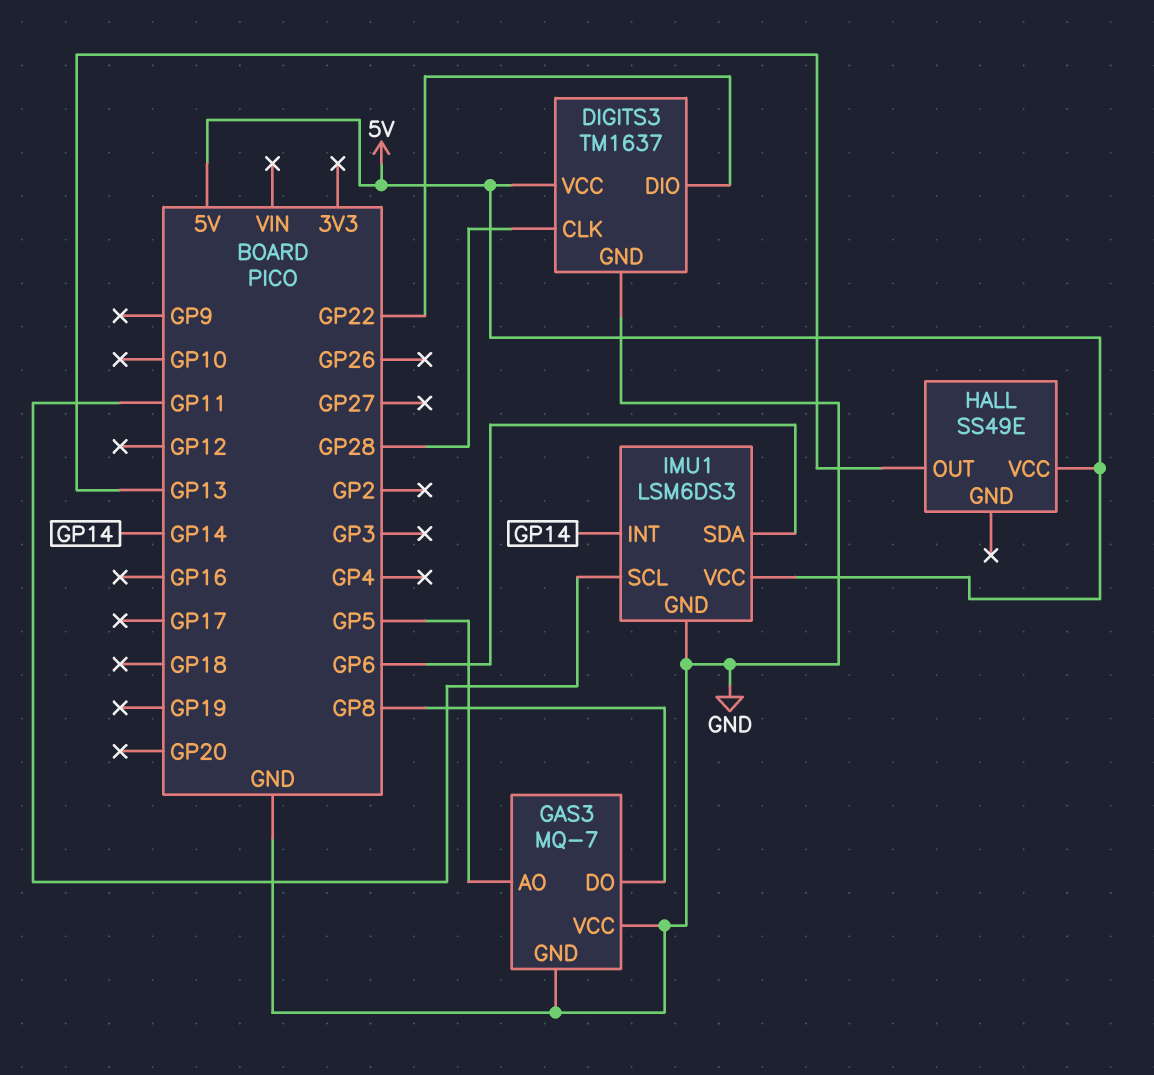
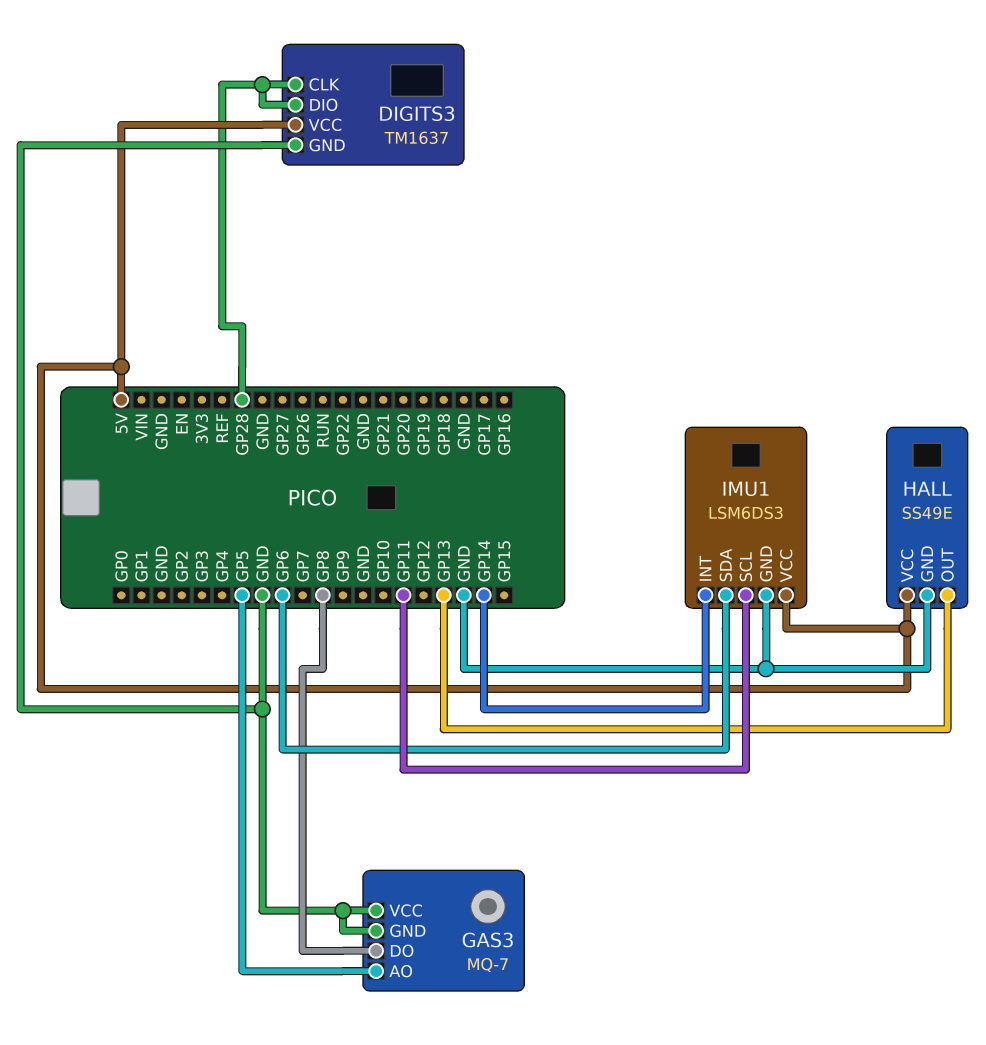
DIGITS3 pin DIO: GP22 -> GP28
HALL pin GND: none -> GND

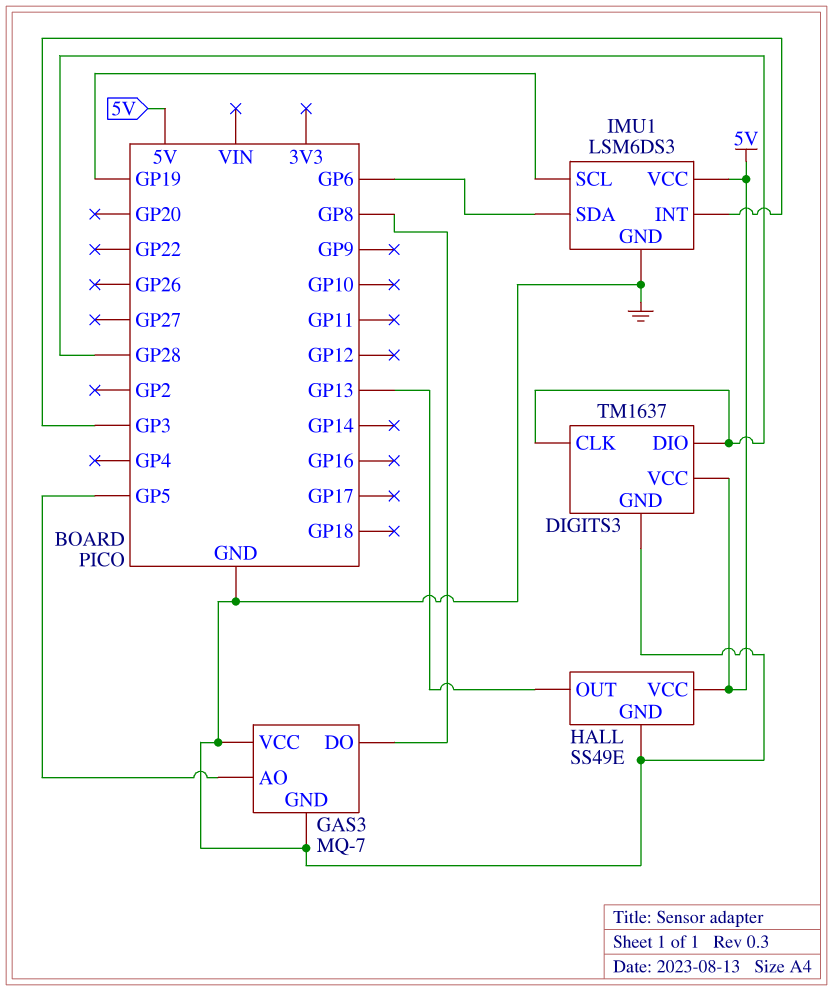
IMU1 pin INT: GP14 -> GP3
IMU1 pin SCL: GP11 -> GP19

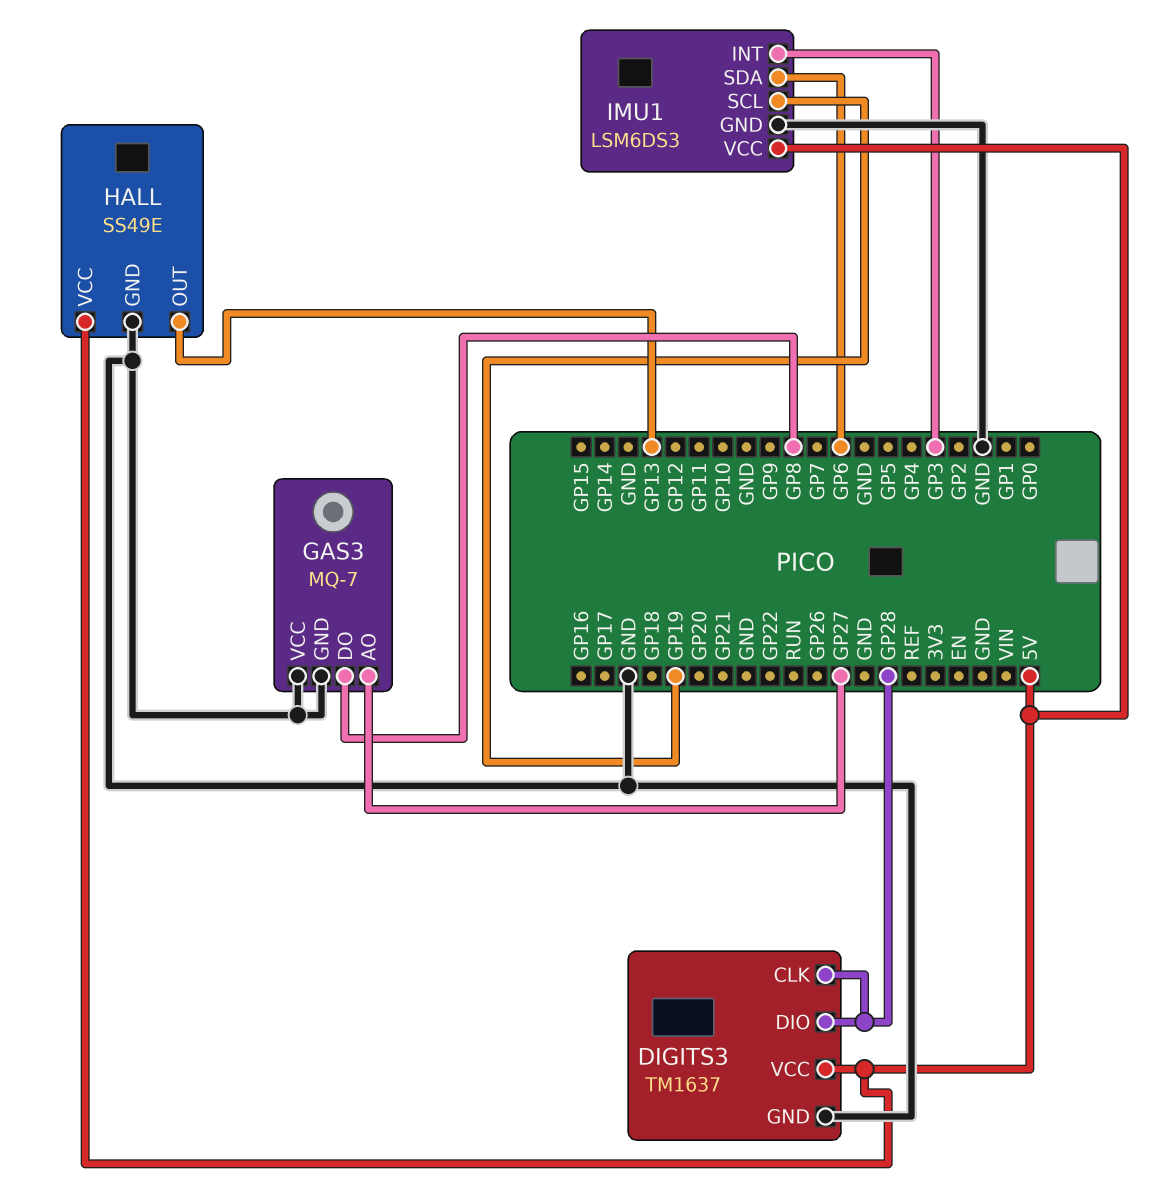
GAS3 pin AO: GP5 -> GP27

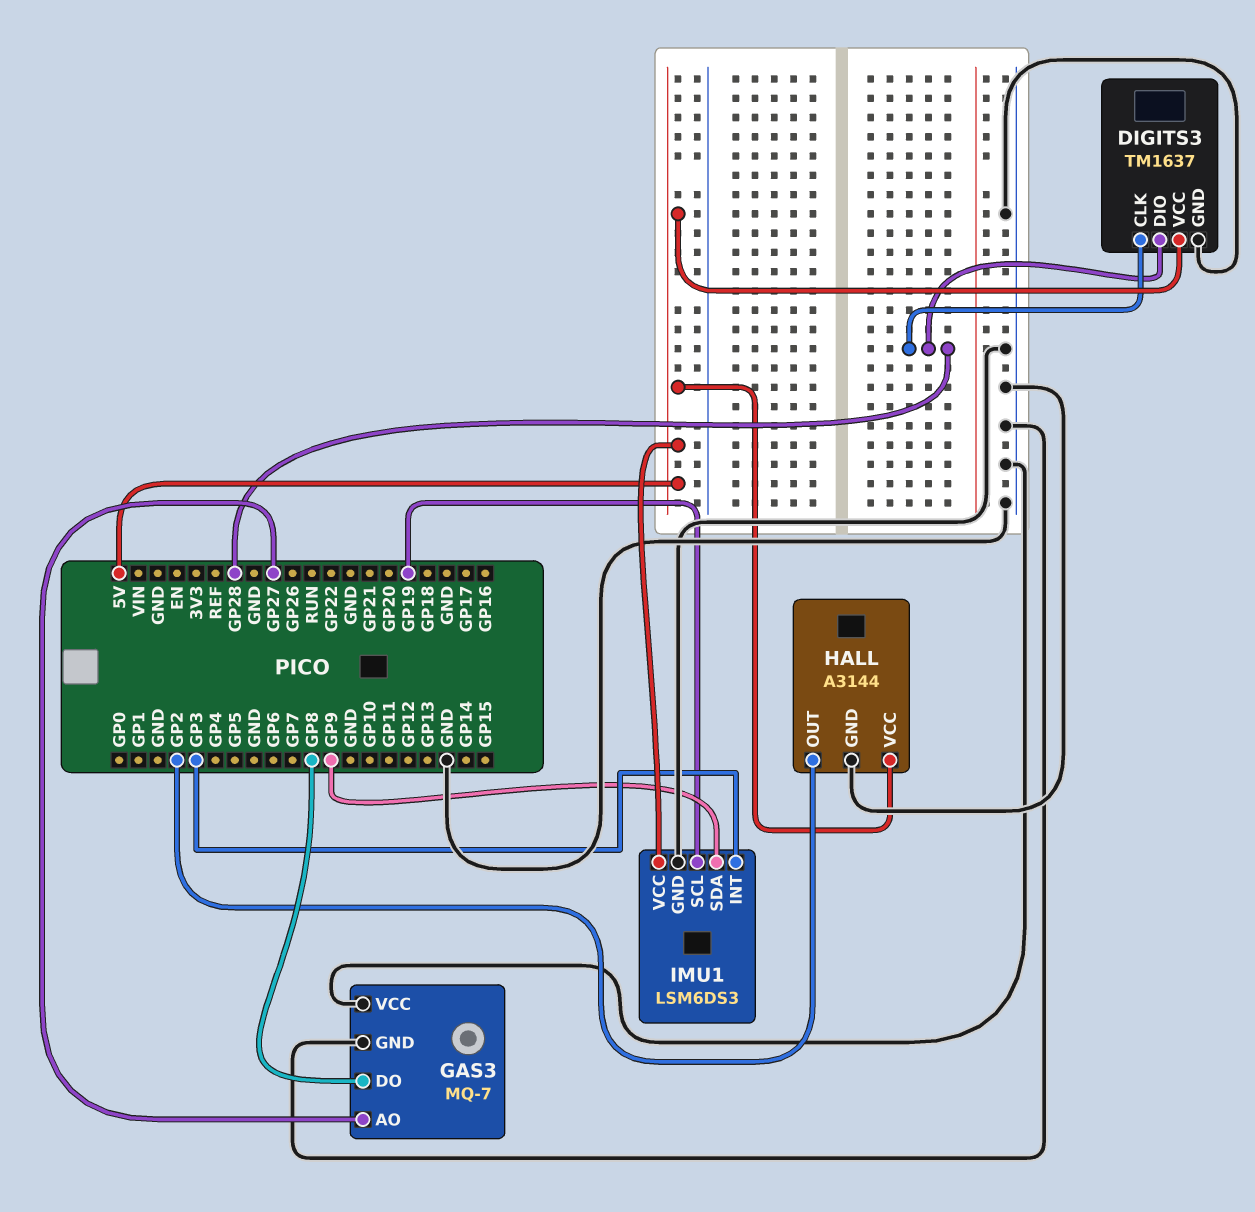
HALL: SS49E -> A3144
HALL pin OUT: GP13 -> GP2
IMU1 pin SDA: GP6 -> GP9

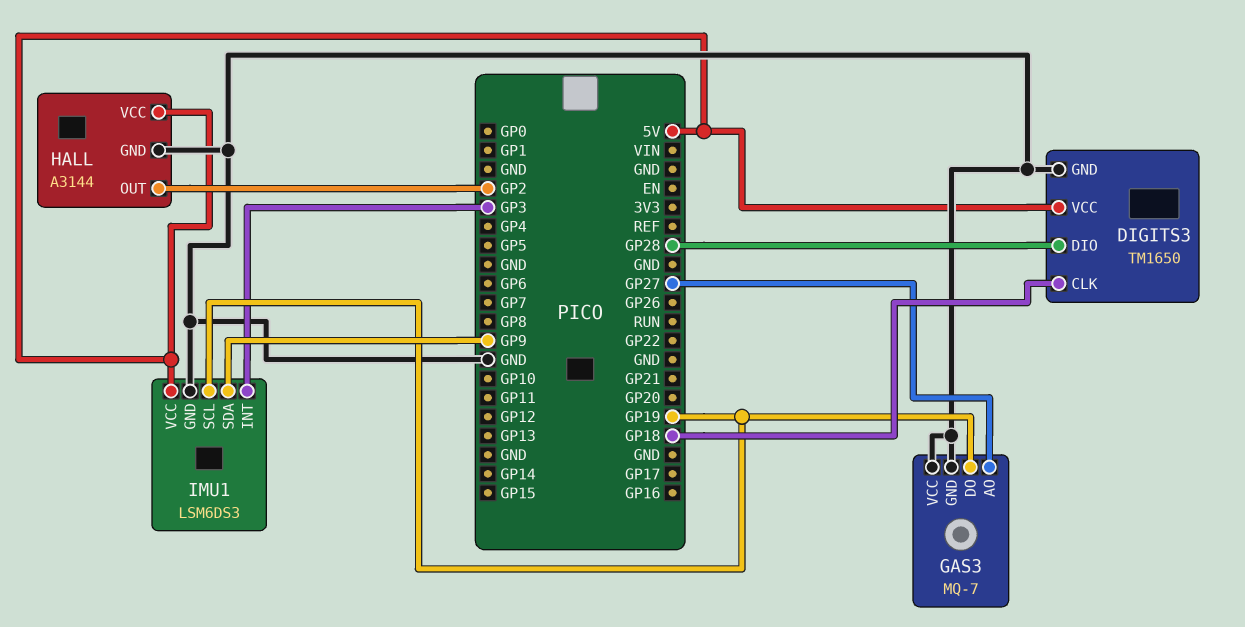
DIGITS3: TM1637 -> TM1650
DIGITS3 pin CLK: GP28 -> GP18
GAS3 pin DO: GP8 -> GP19

